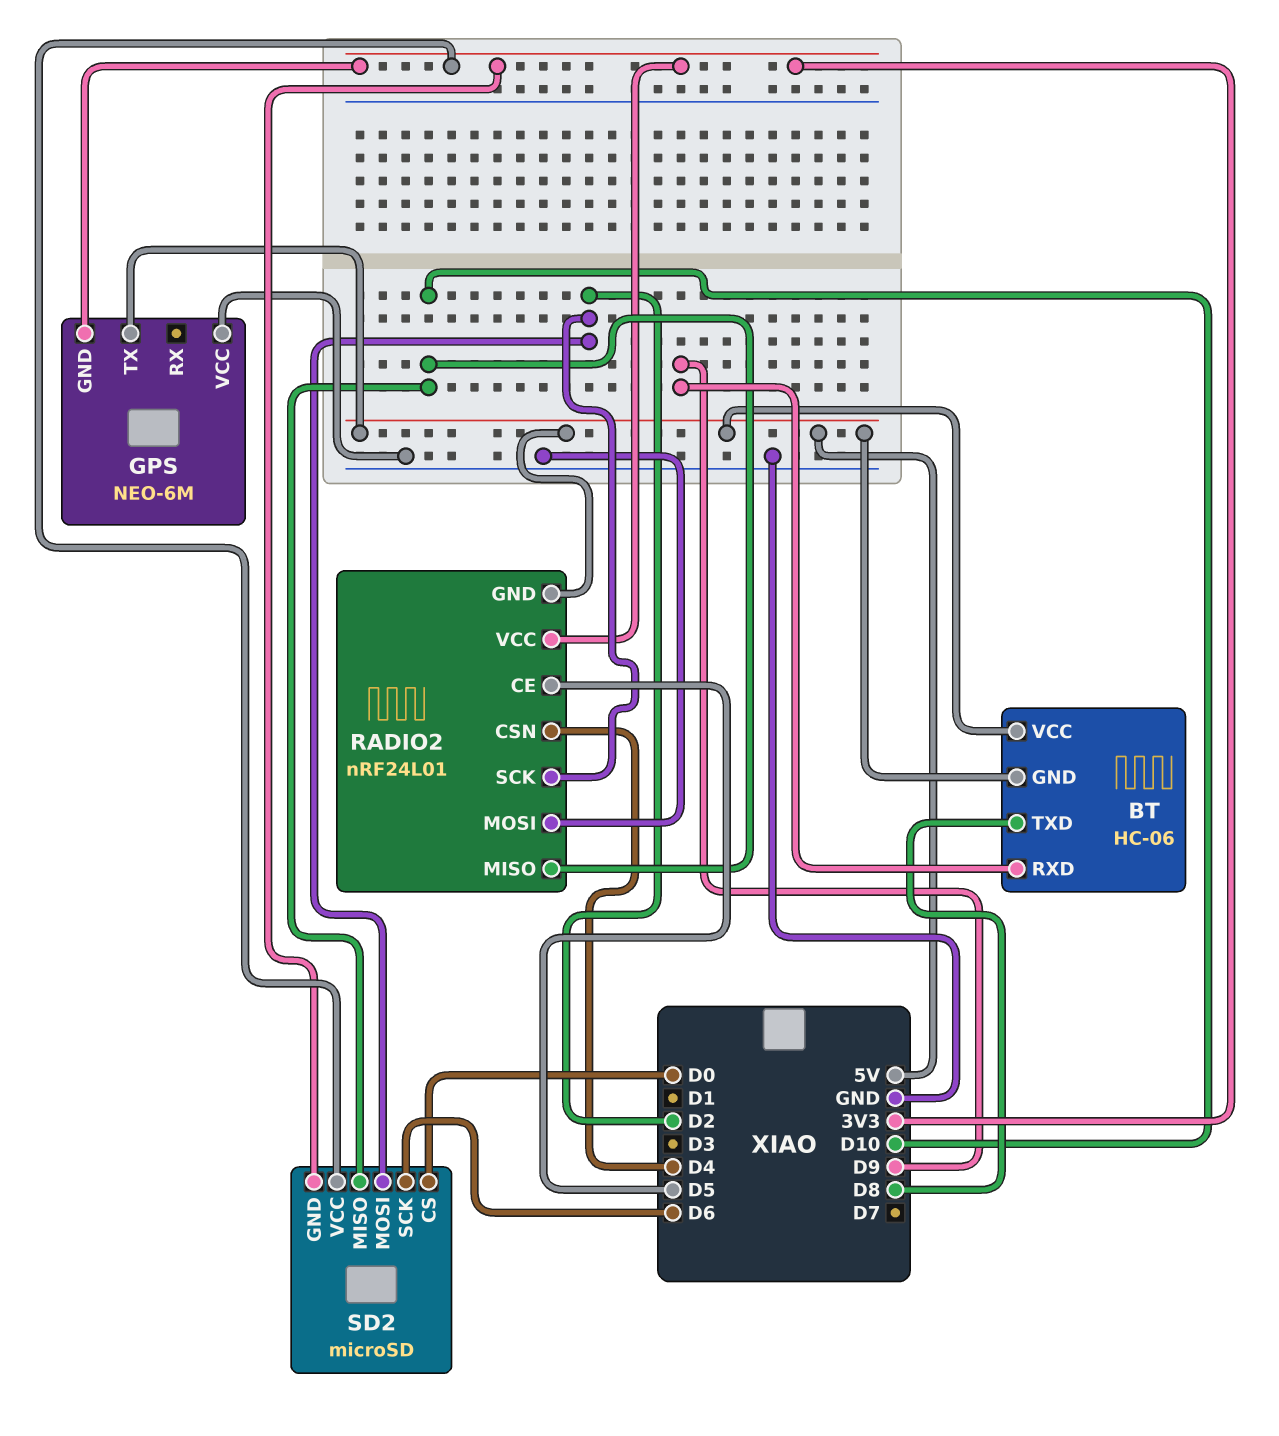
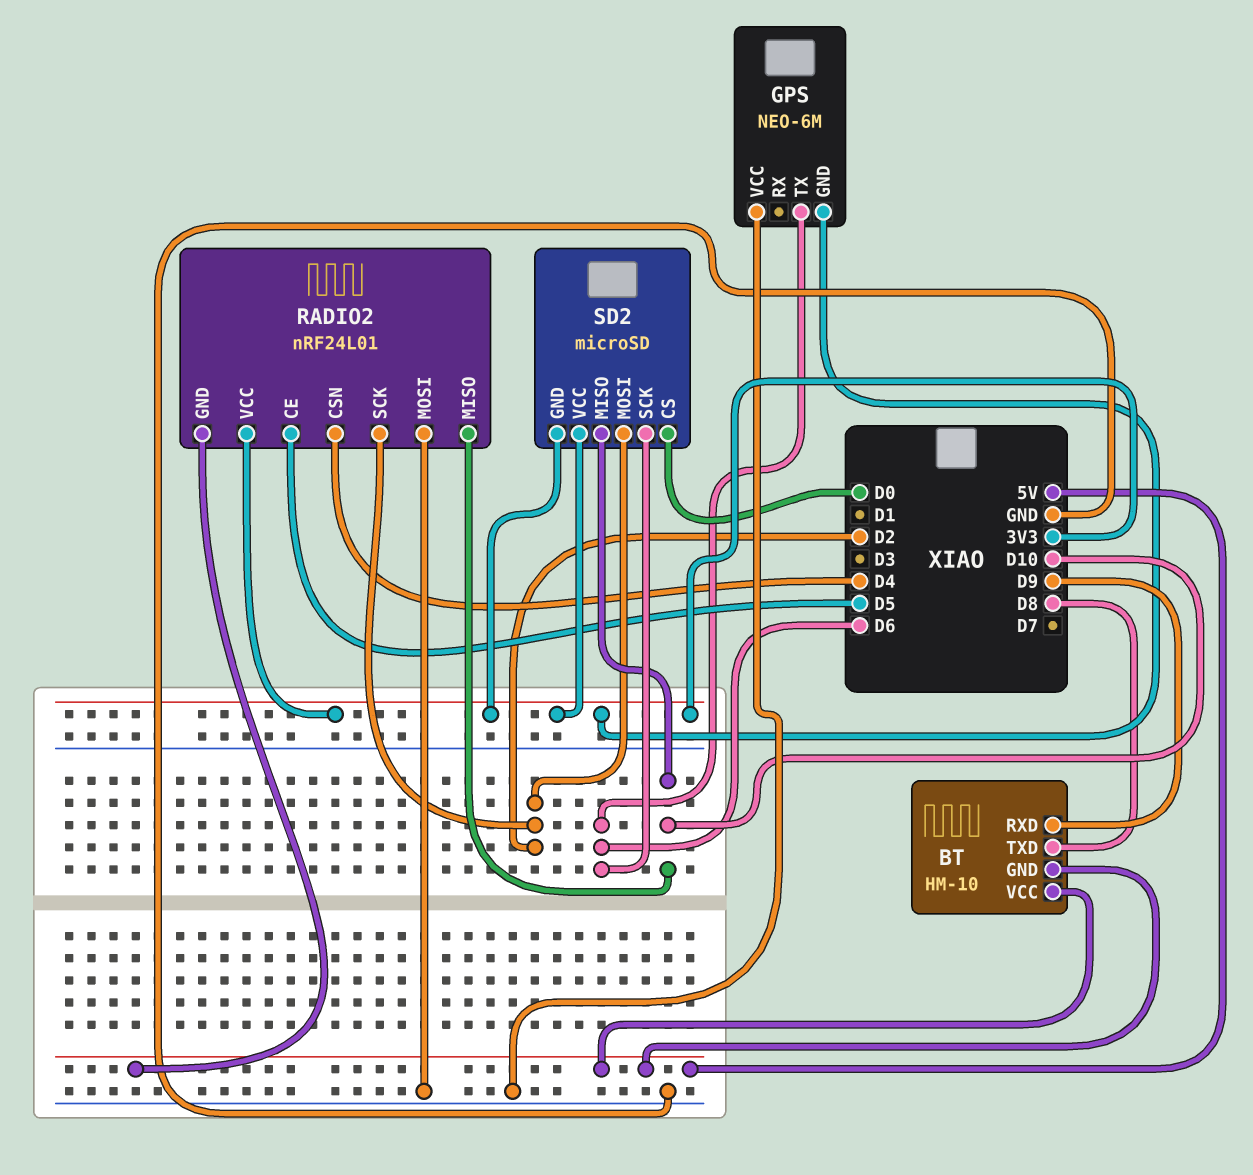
BT: HC-06 -> HM-10
GPS pin TX: 5V -> D6

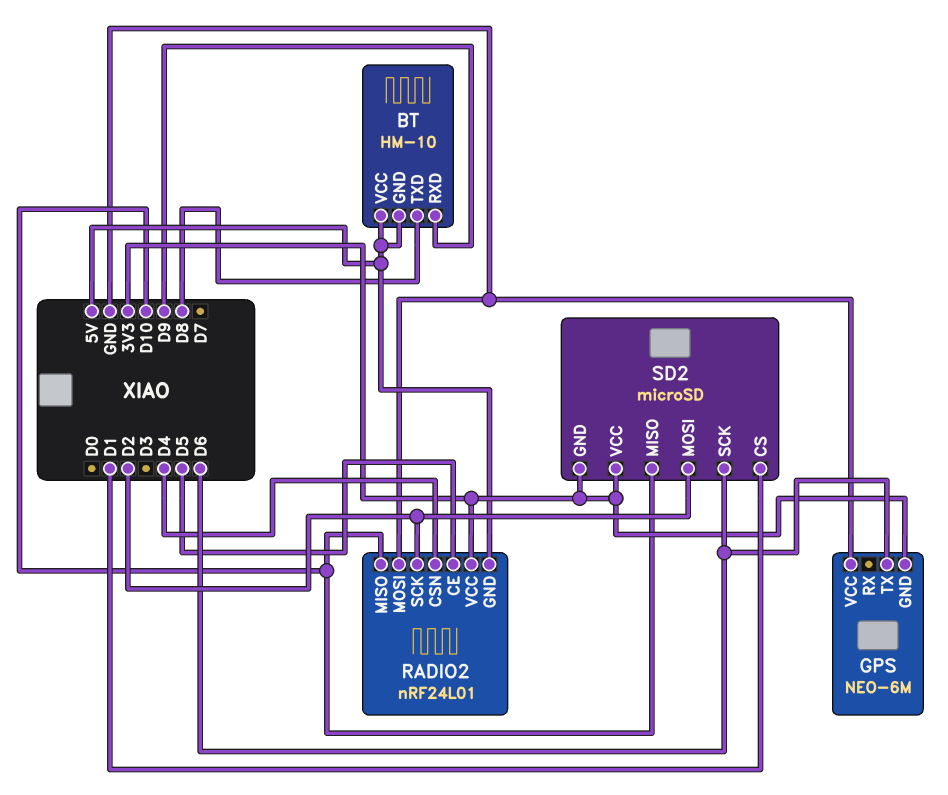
SD2 pin CS: D0 -> D1

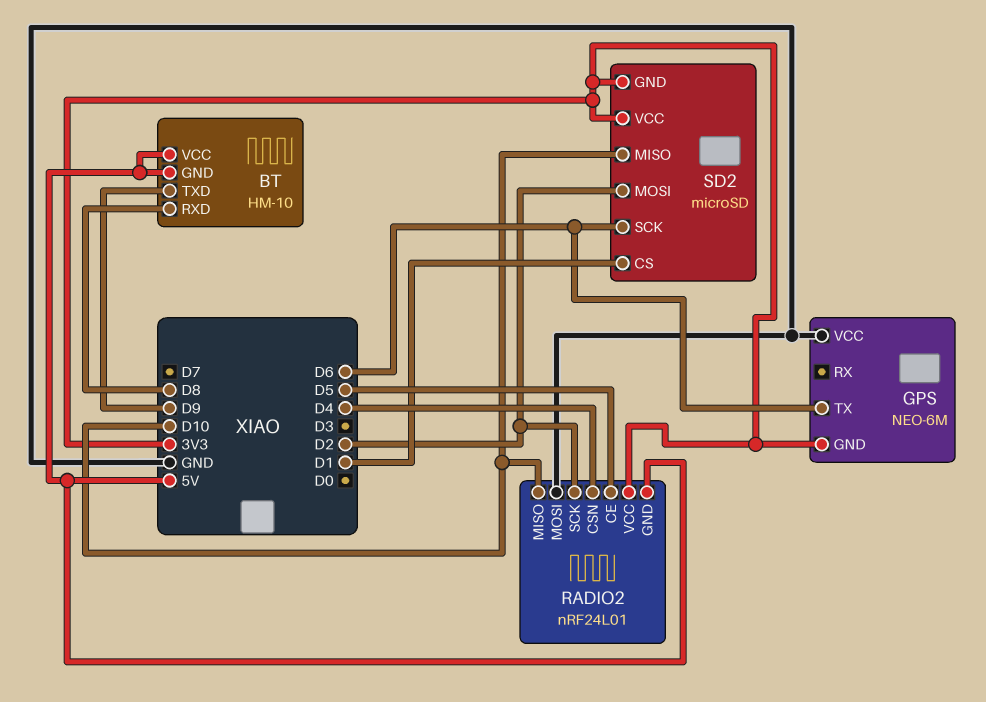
BT pin RXD: D9 -> D8
BT pin TXD: D8 -> D9

